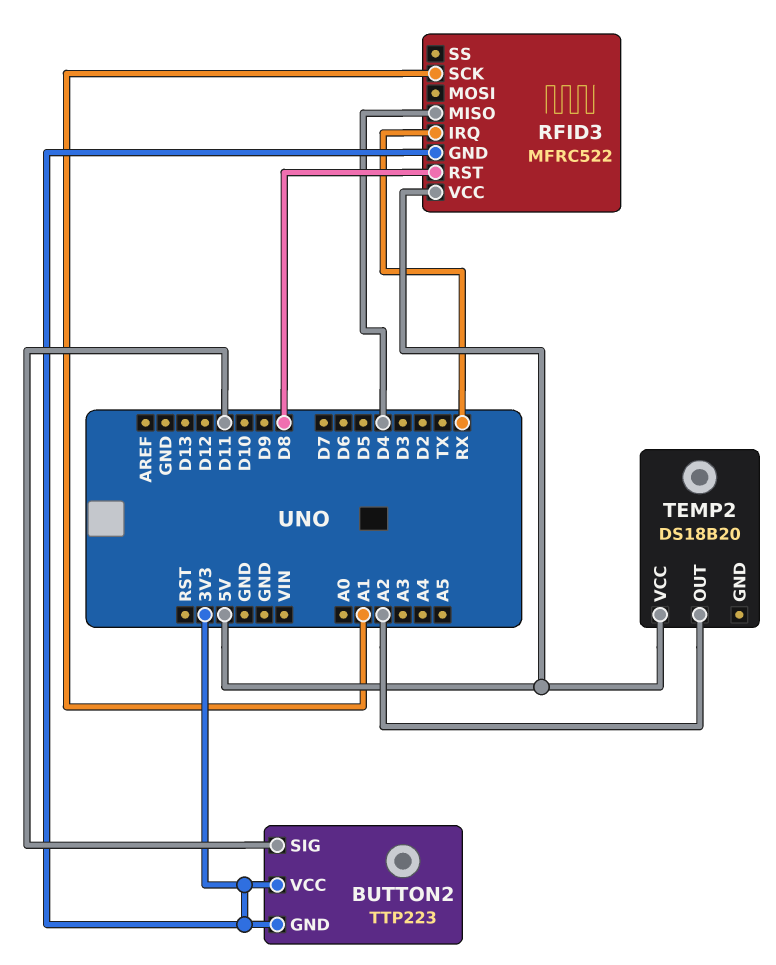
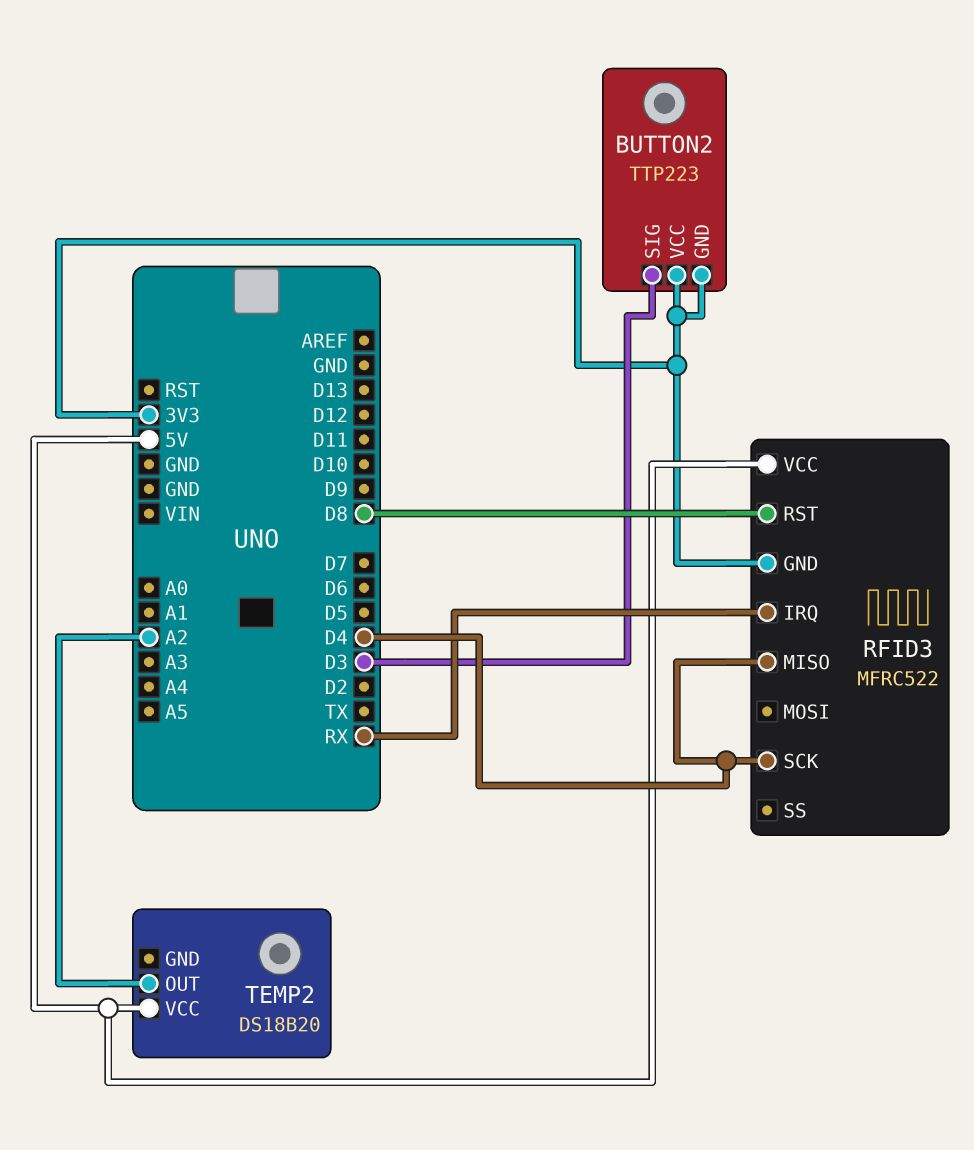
BUTTON2 pin SIG: D11 -> D3
RFID3 pin SCK: A1 -> D4

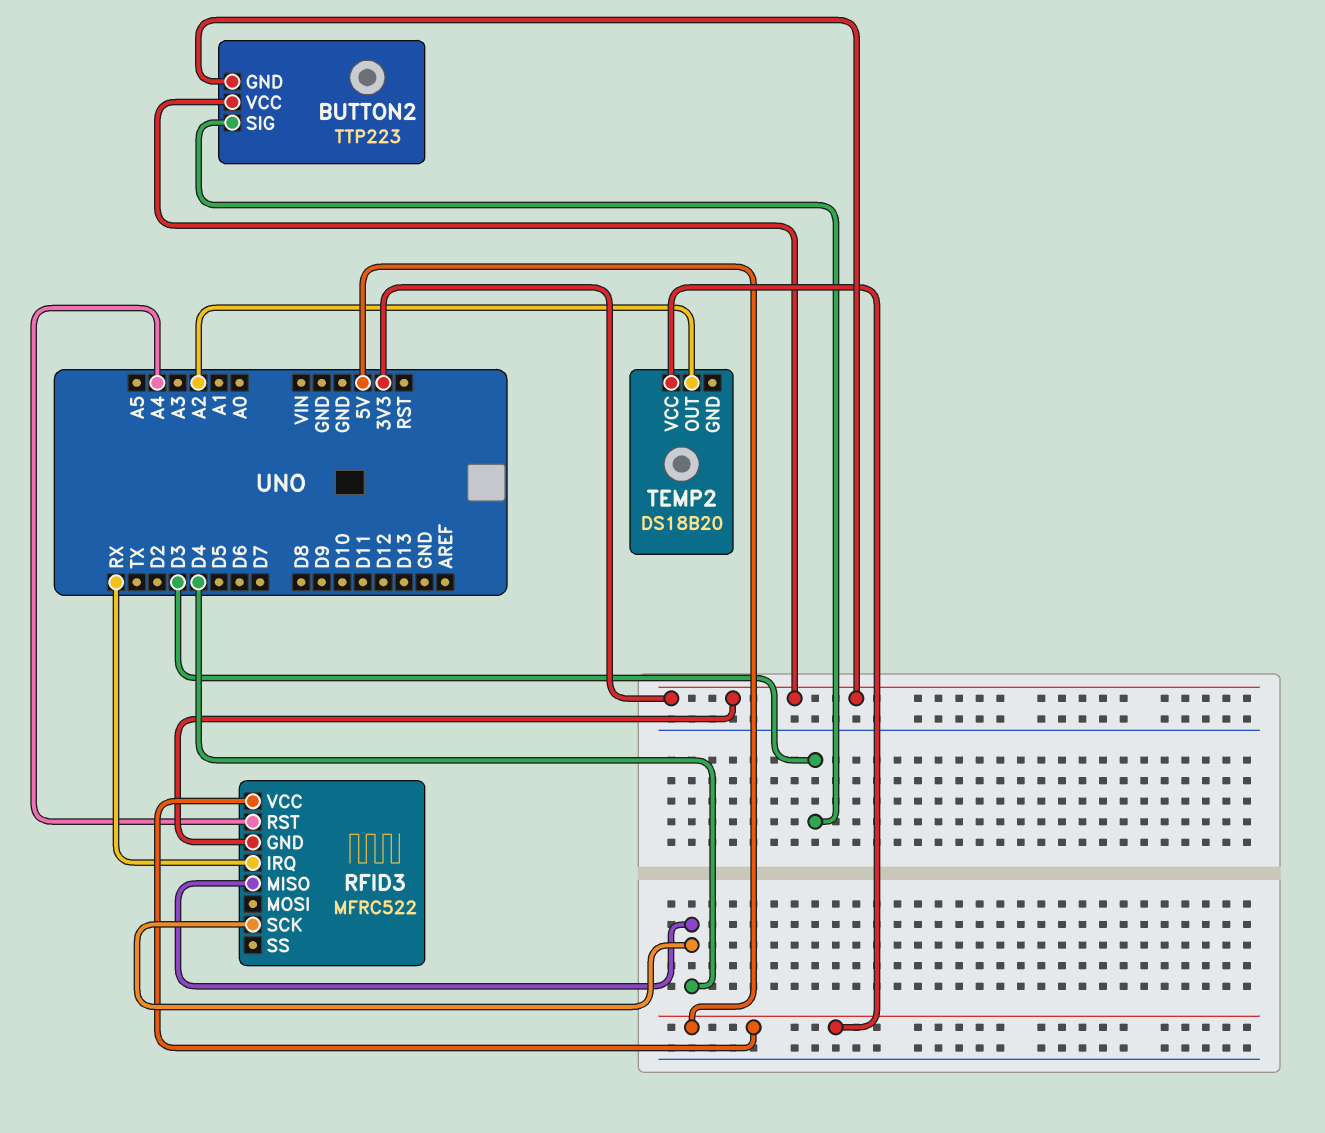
RFID3 pin RST: D8 -> A4

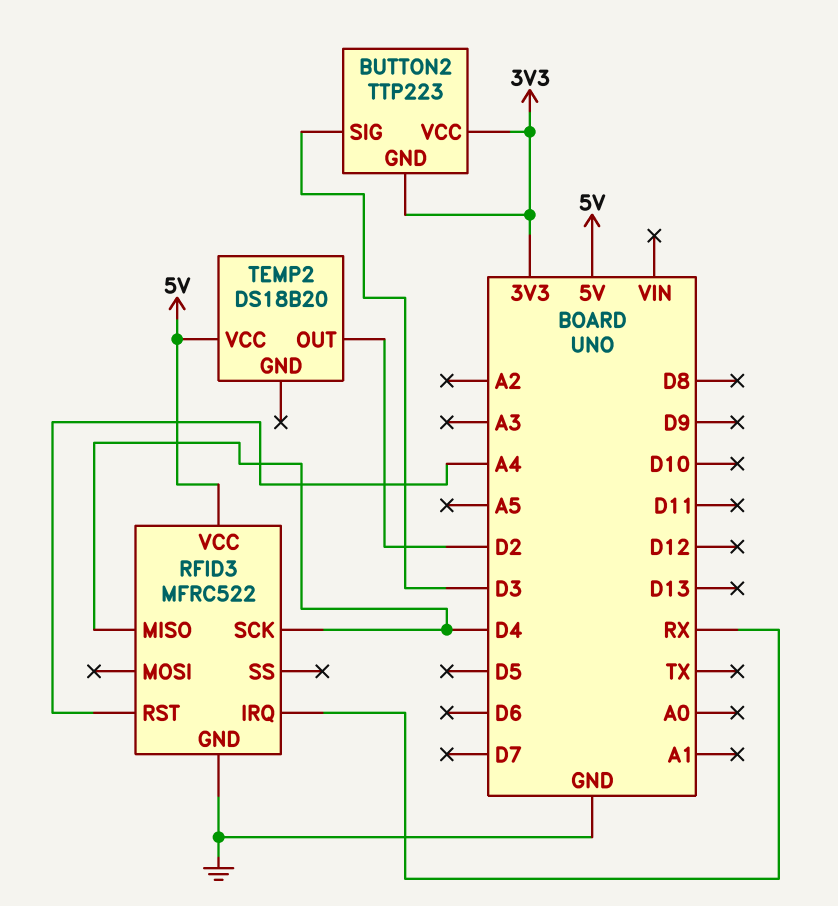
RFID3 pin GND: 3V3 -> GND
TEMP2 pin OUT: A2 -> D2

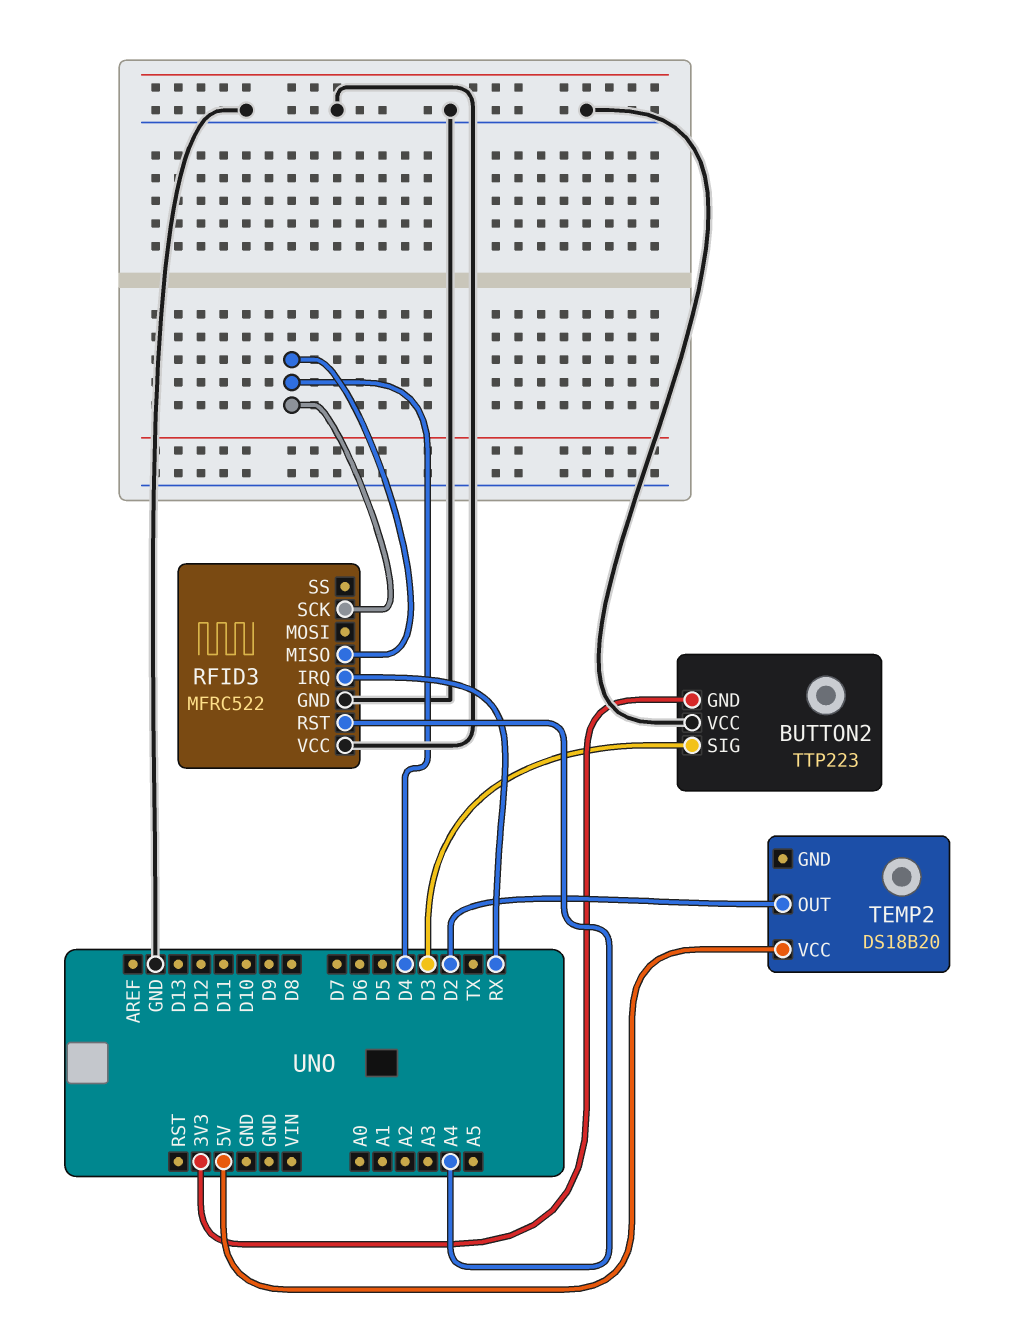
BUTTON2 pin VCC: 3V3 -> GND
RFID3 pin VCC: 5V -> GND

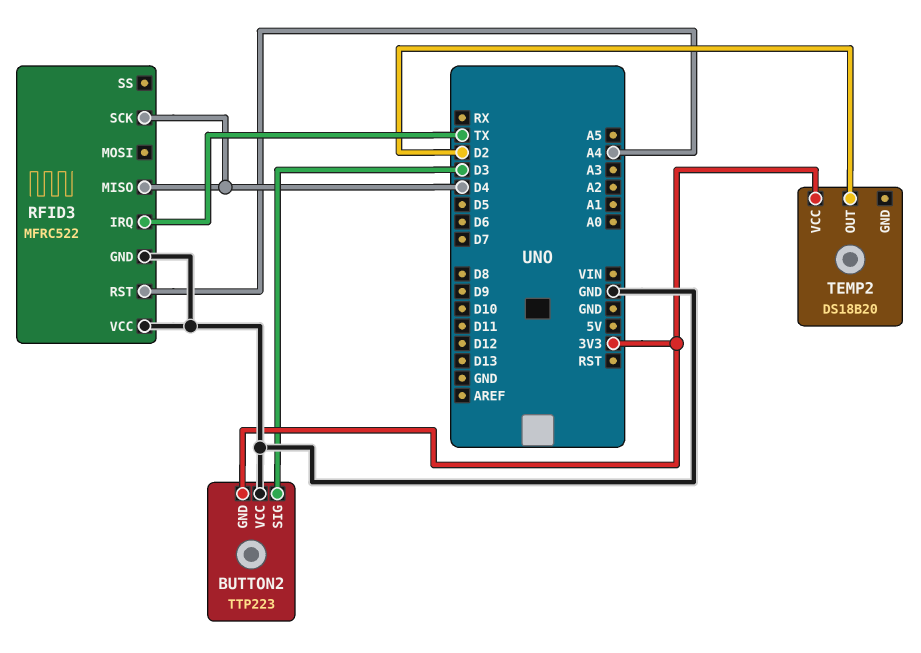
RFID3 pin IRQ: RX -> TX
TEMP2 pin VCC: 5V -> 3V3

